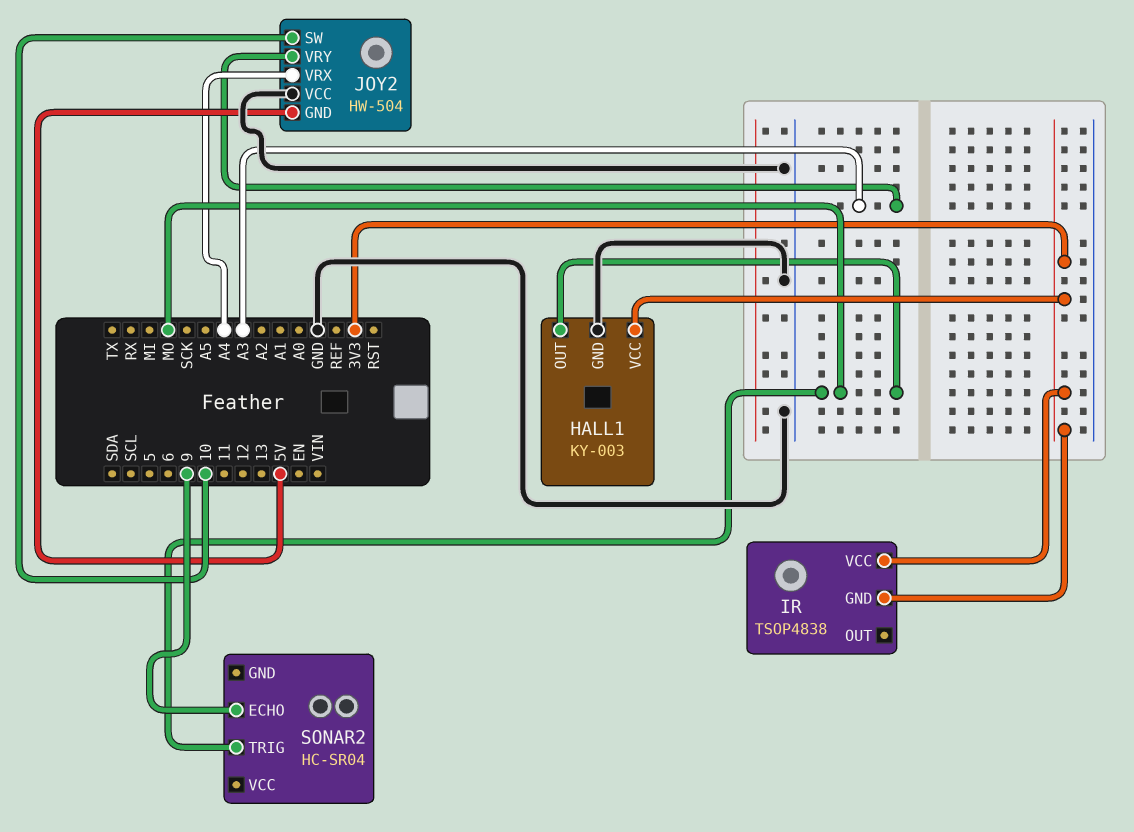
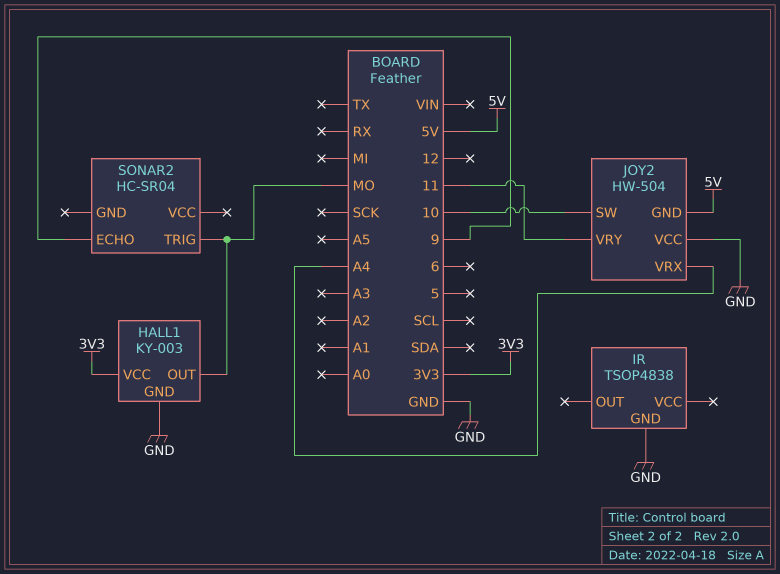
IR pin GND: 3V3 -> GND
IR pin VCC: 3V3 -> none
JOY2 pin VRY: A3 -> 11

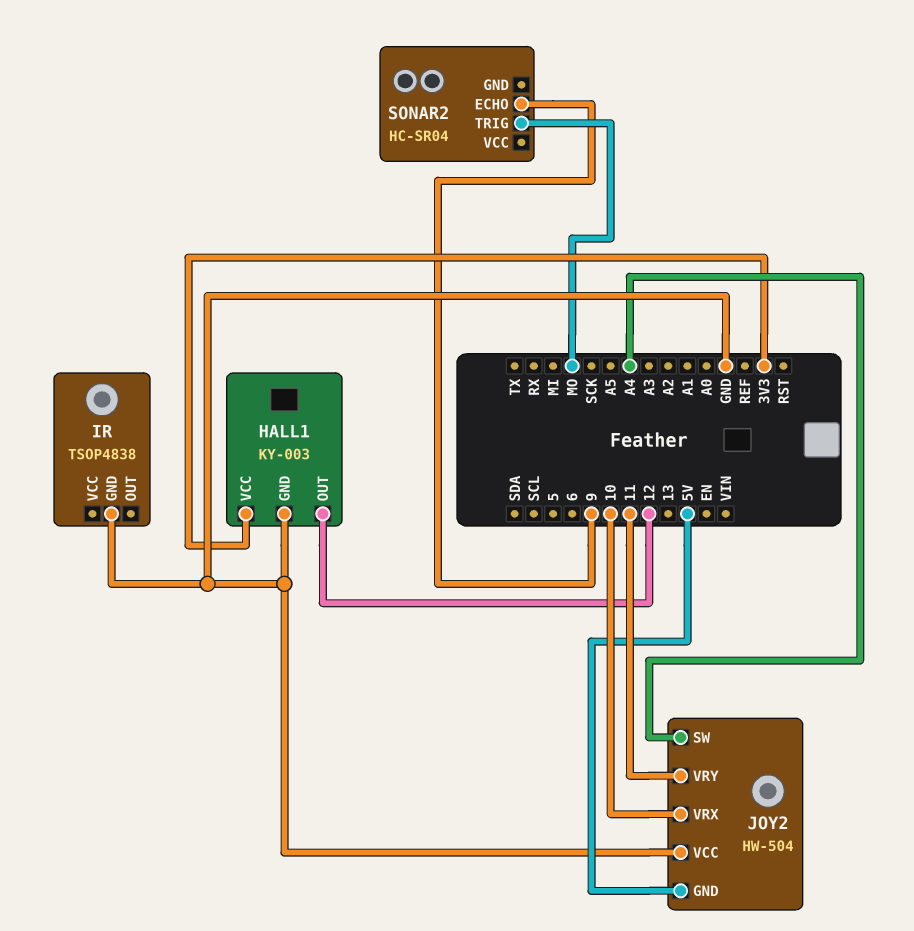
HALL1 pin OUT: MO -> 12
JOY2 pin SW: 10 -> A4
JOY2 pin VRX: A4 -> 10

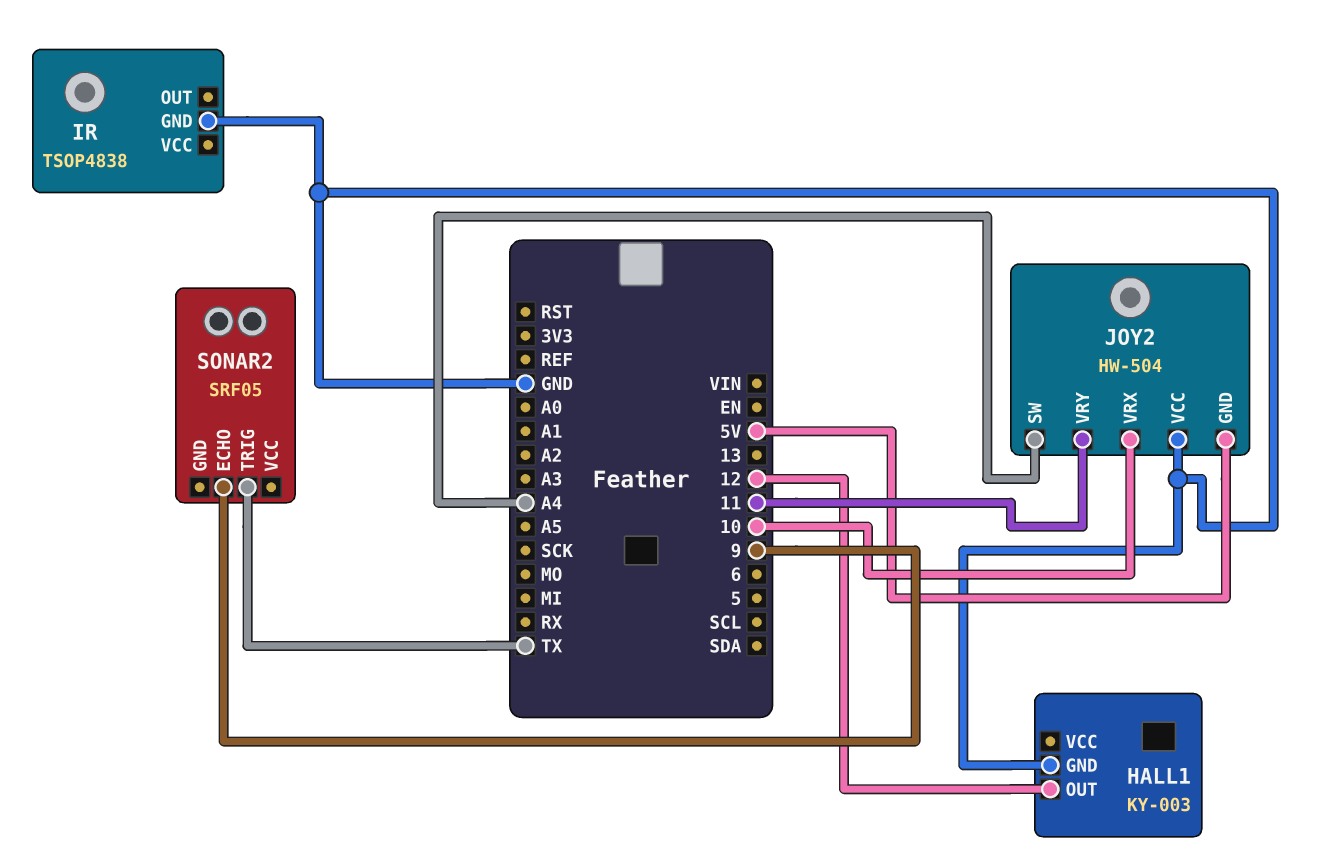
HALL1 pin VCC: 3V3 -> none
SONAR2: HC-SR04 -> SRF05
SONAR2 pin TRIG: MO -> TX

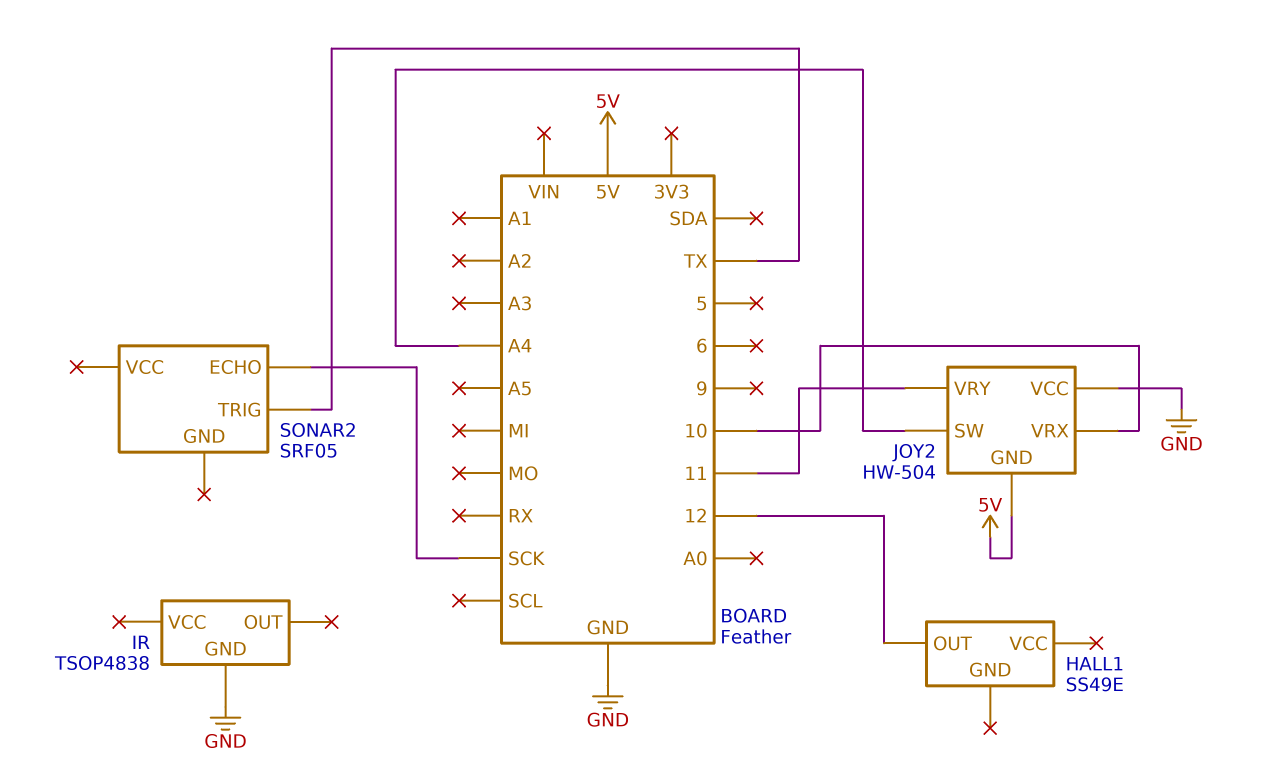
HALL1: KY-003 -> SS49E
HALL1 pin GND: GND -> none
SONAR2 pin ECHO: 9 -> SCK

